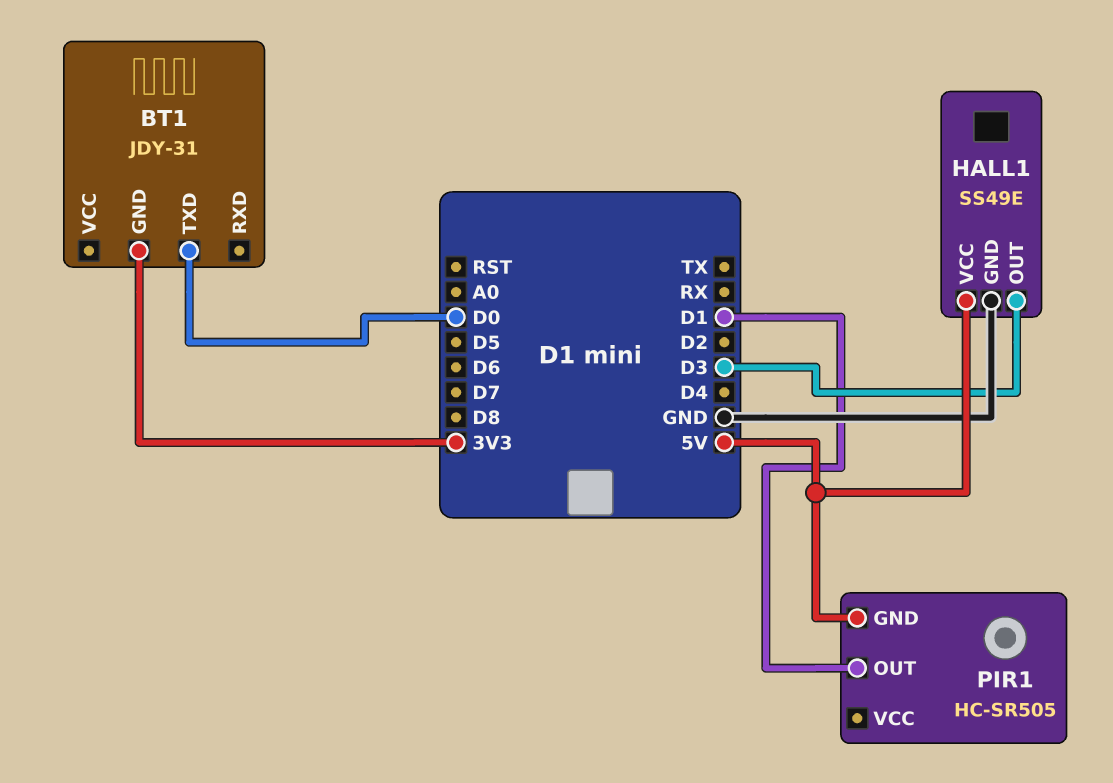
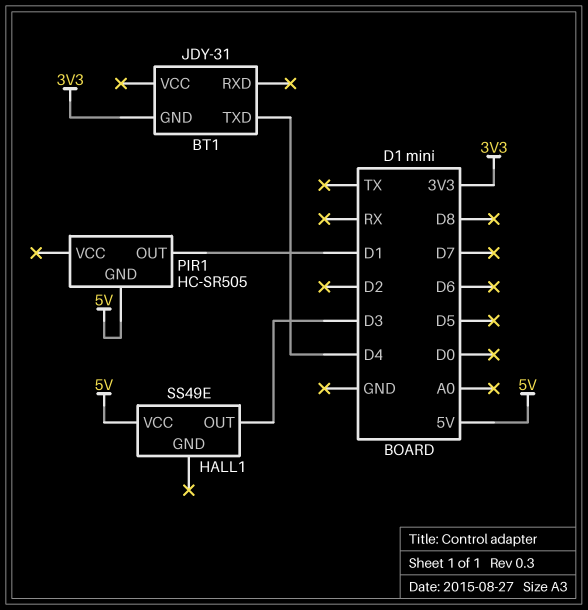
BT1 pin TXD: D0 -> D4
HALL1 pin GND: GND -> none

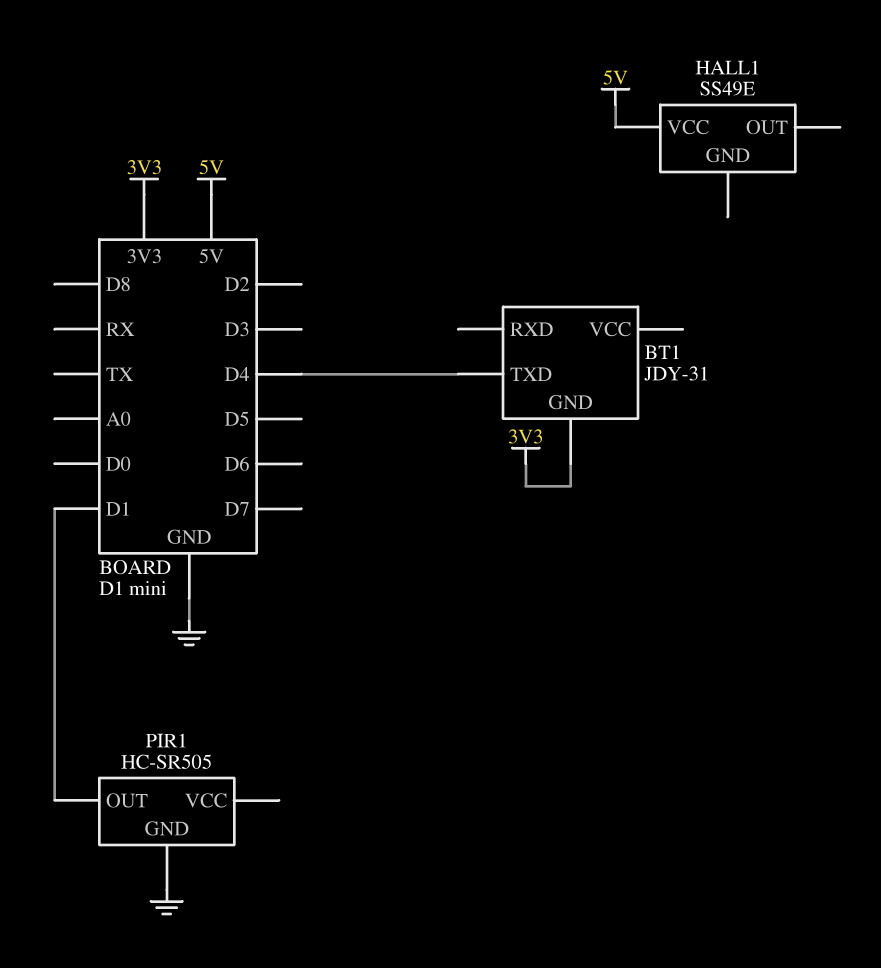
HALL1 pin OUT: D3 -> none
PIR1 pin GND: 5V -> GND

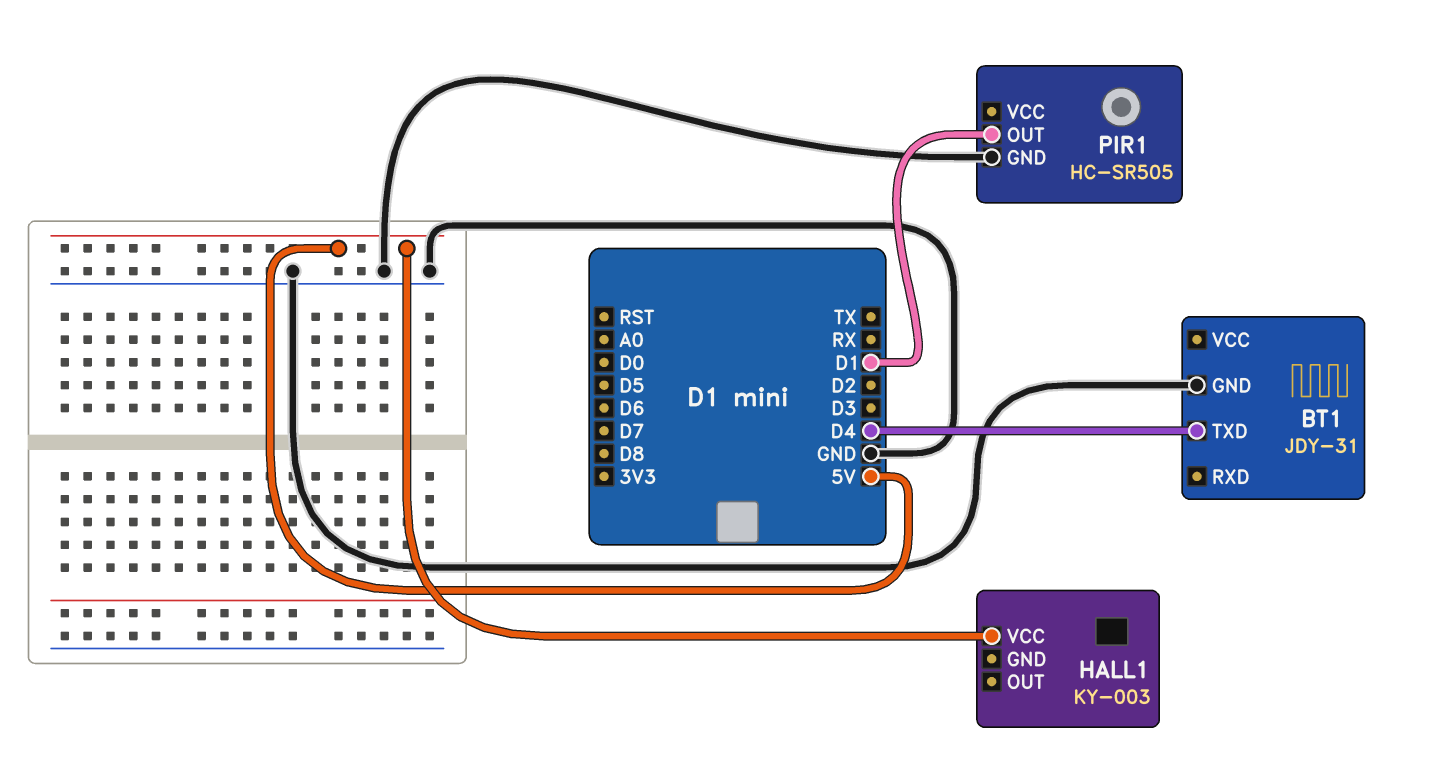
BT1 pin GND: 3V3 -> GND
HALL1: SS49E -> KY-003

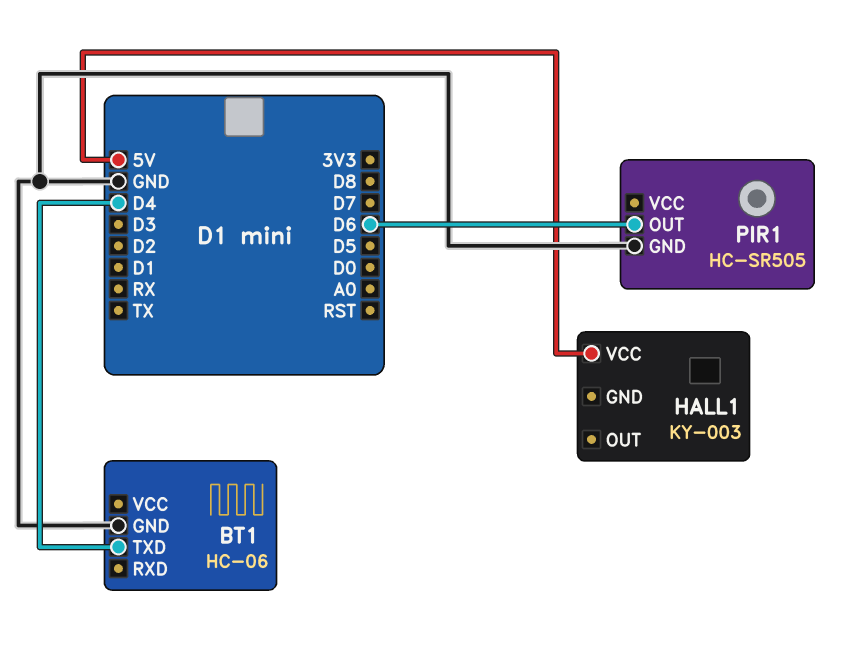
BT1: JDY-31 -> HC-06
PIR1 pin OUT: D1 -> D6

